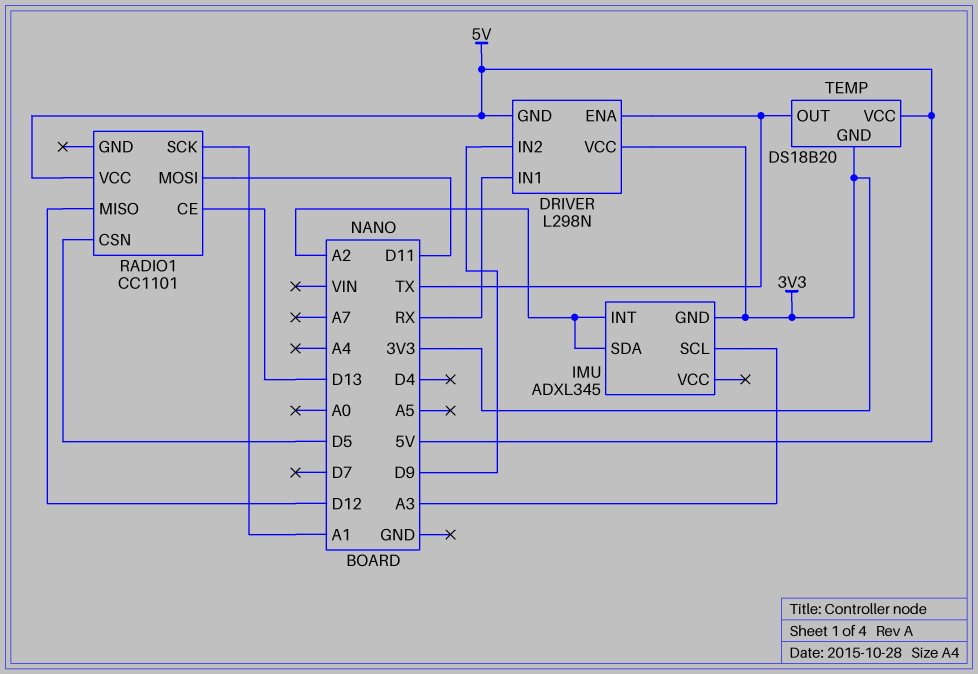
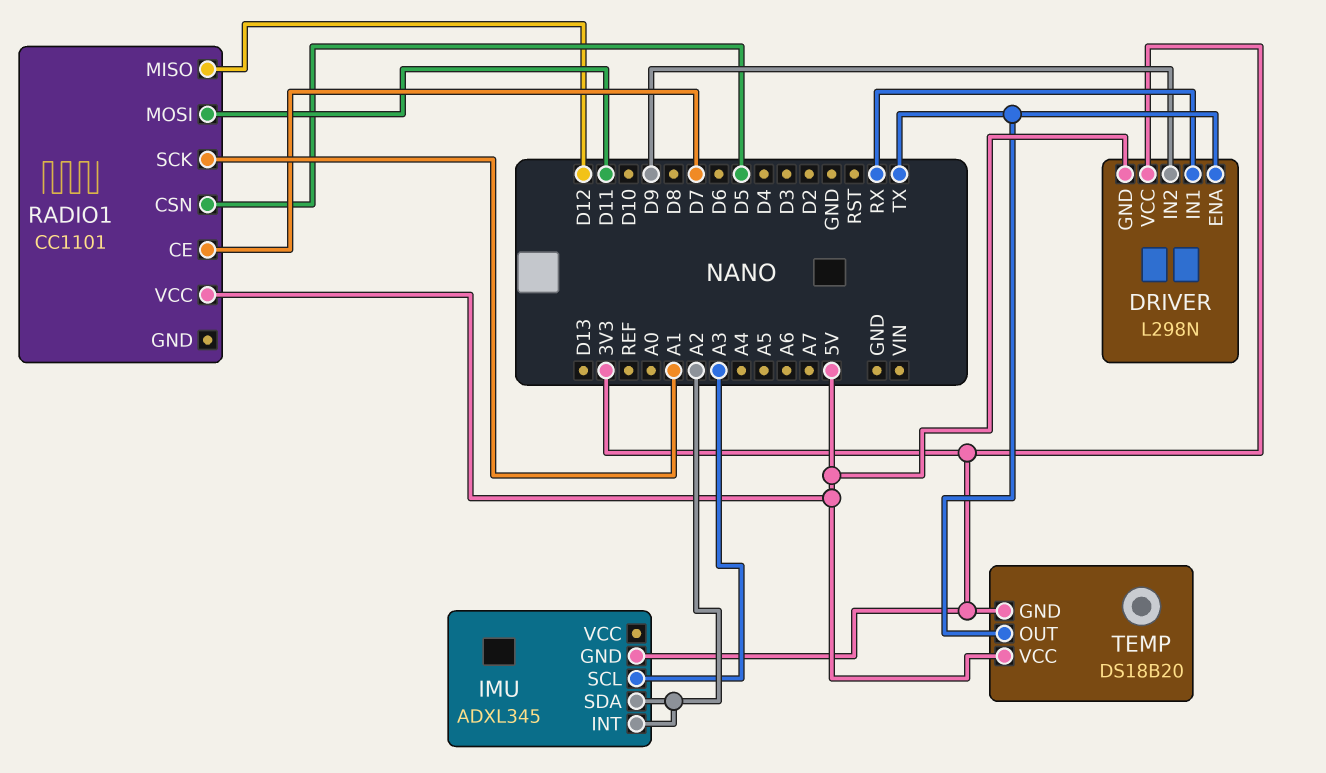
RADIO1 pin CE: D13 -> D7

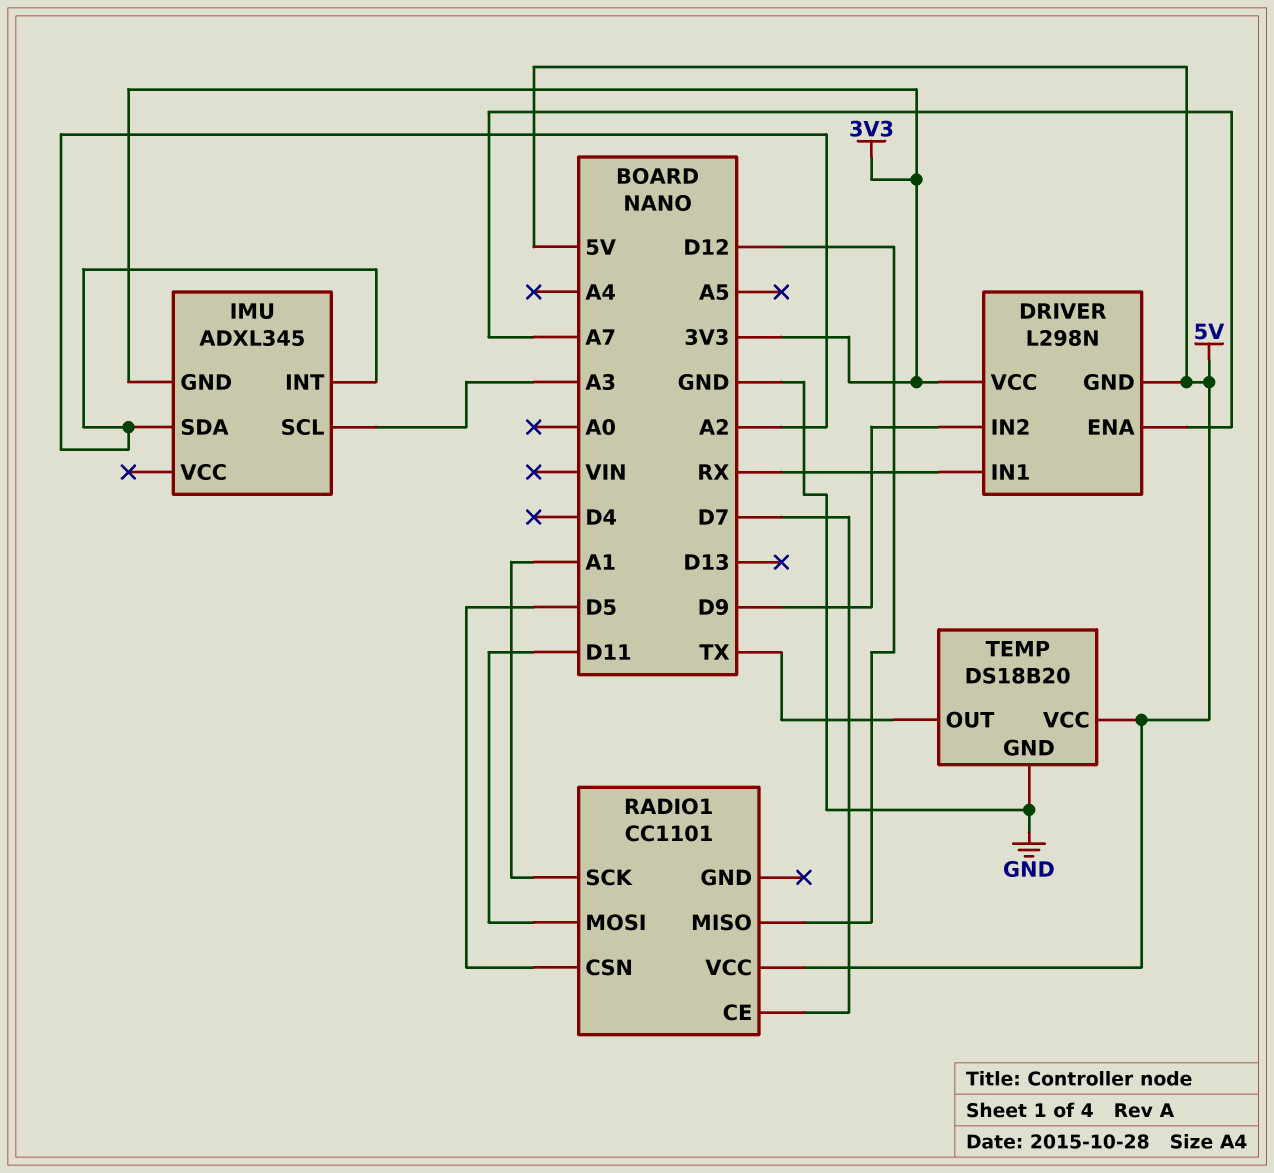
DRIVER pin ENA: TX -> A7
TEMP pin GND: 3V3 -> GND

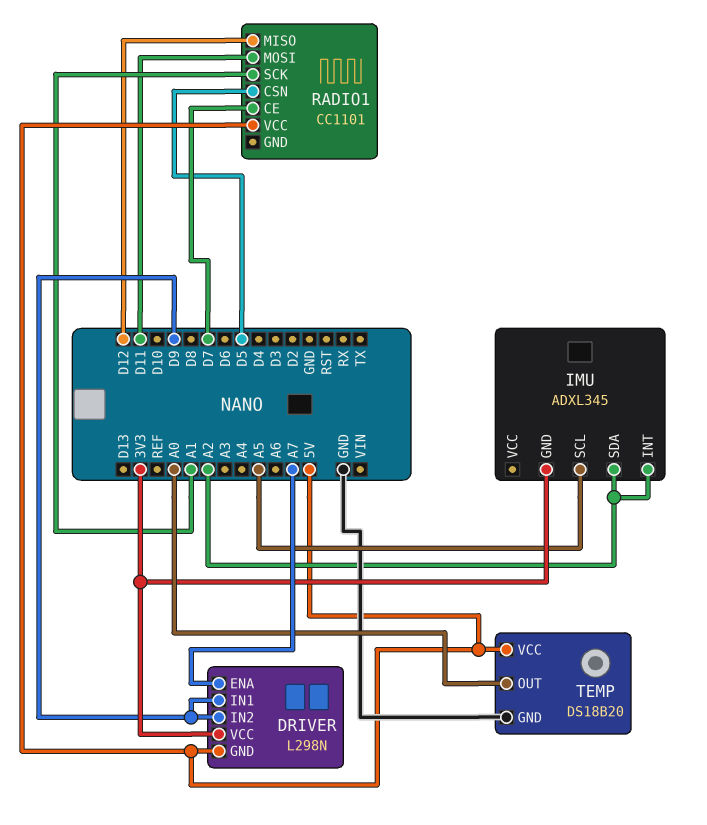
DRIVER pin IN1: RX -> D9
IMU pin SCL: A3 -> A5
TEMP pin OUT: TX -> A0

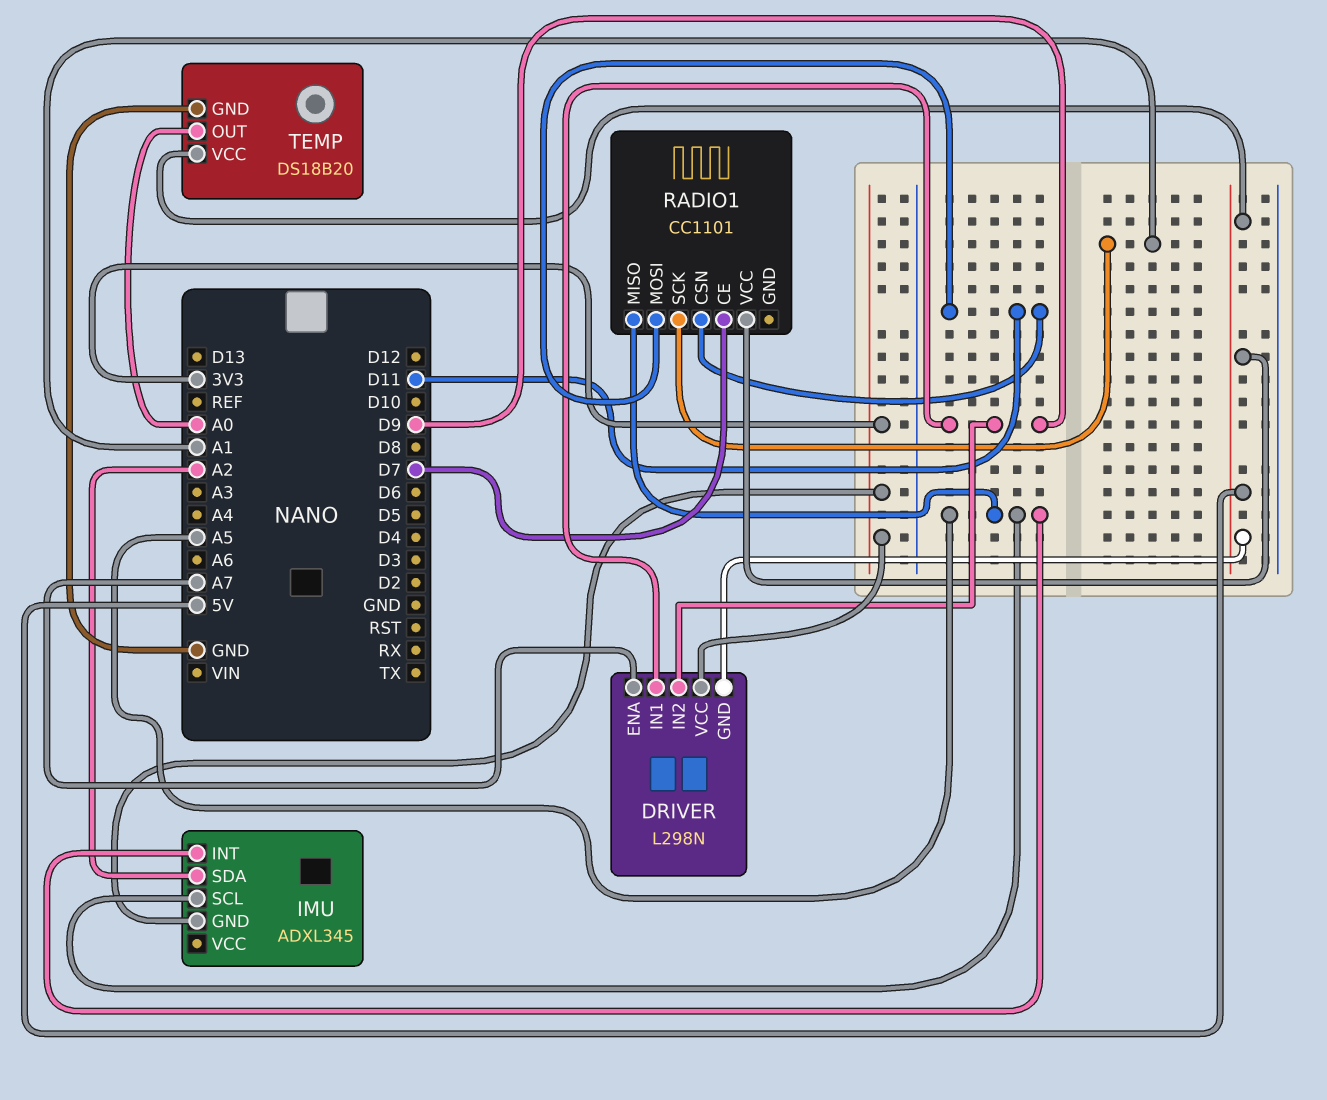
IMU pin INT: A2 -> A5
RADIO1 pin CSN: D5 -> D11
RADIO1 pin MISO: D12 -> A5

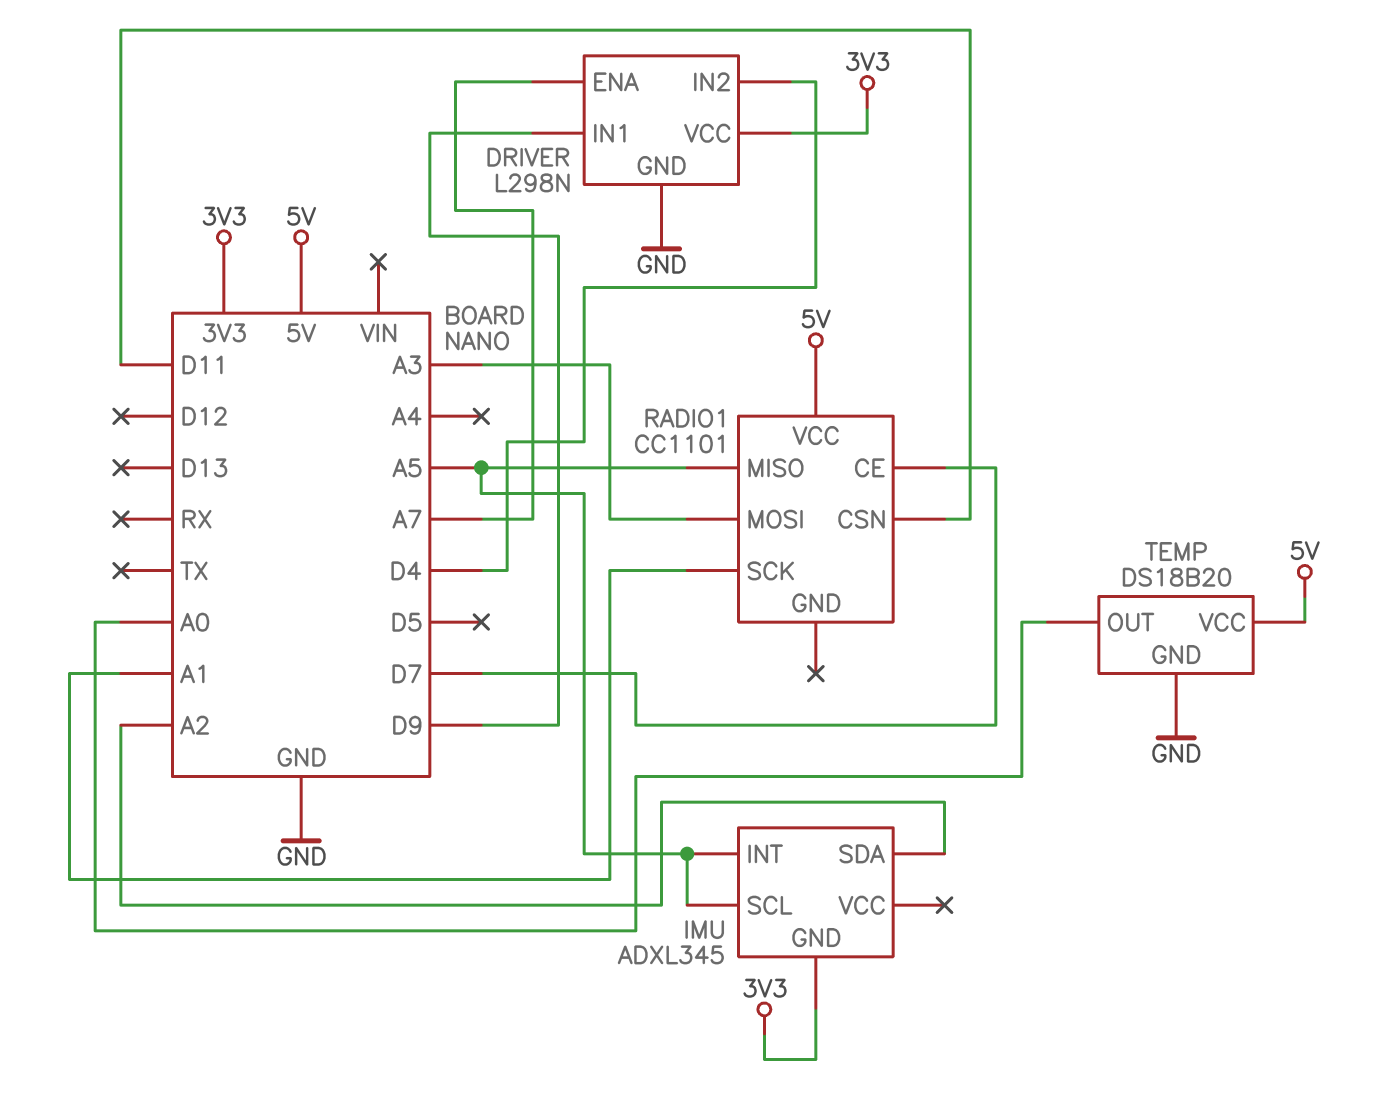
DRIVER pin GND: 5V -> GND
DRIVER pin IN2: D9 -> D4
RADIO1 pin MOSI: D11 -> A3

